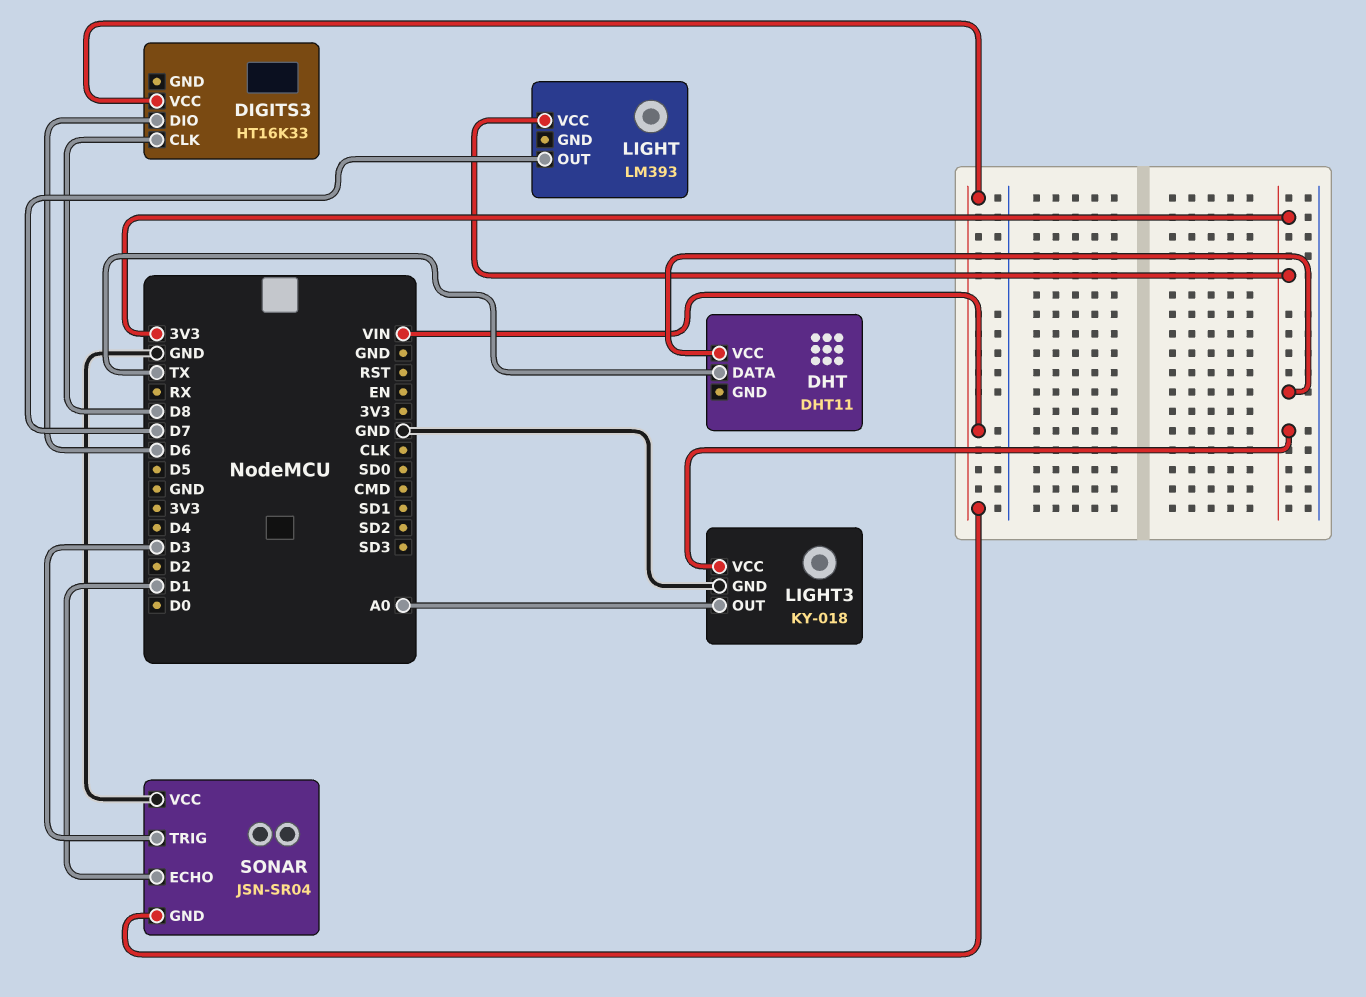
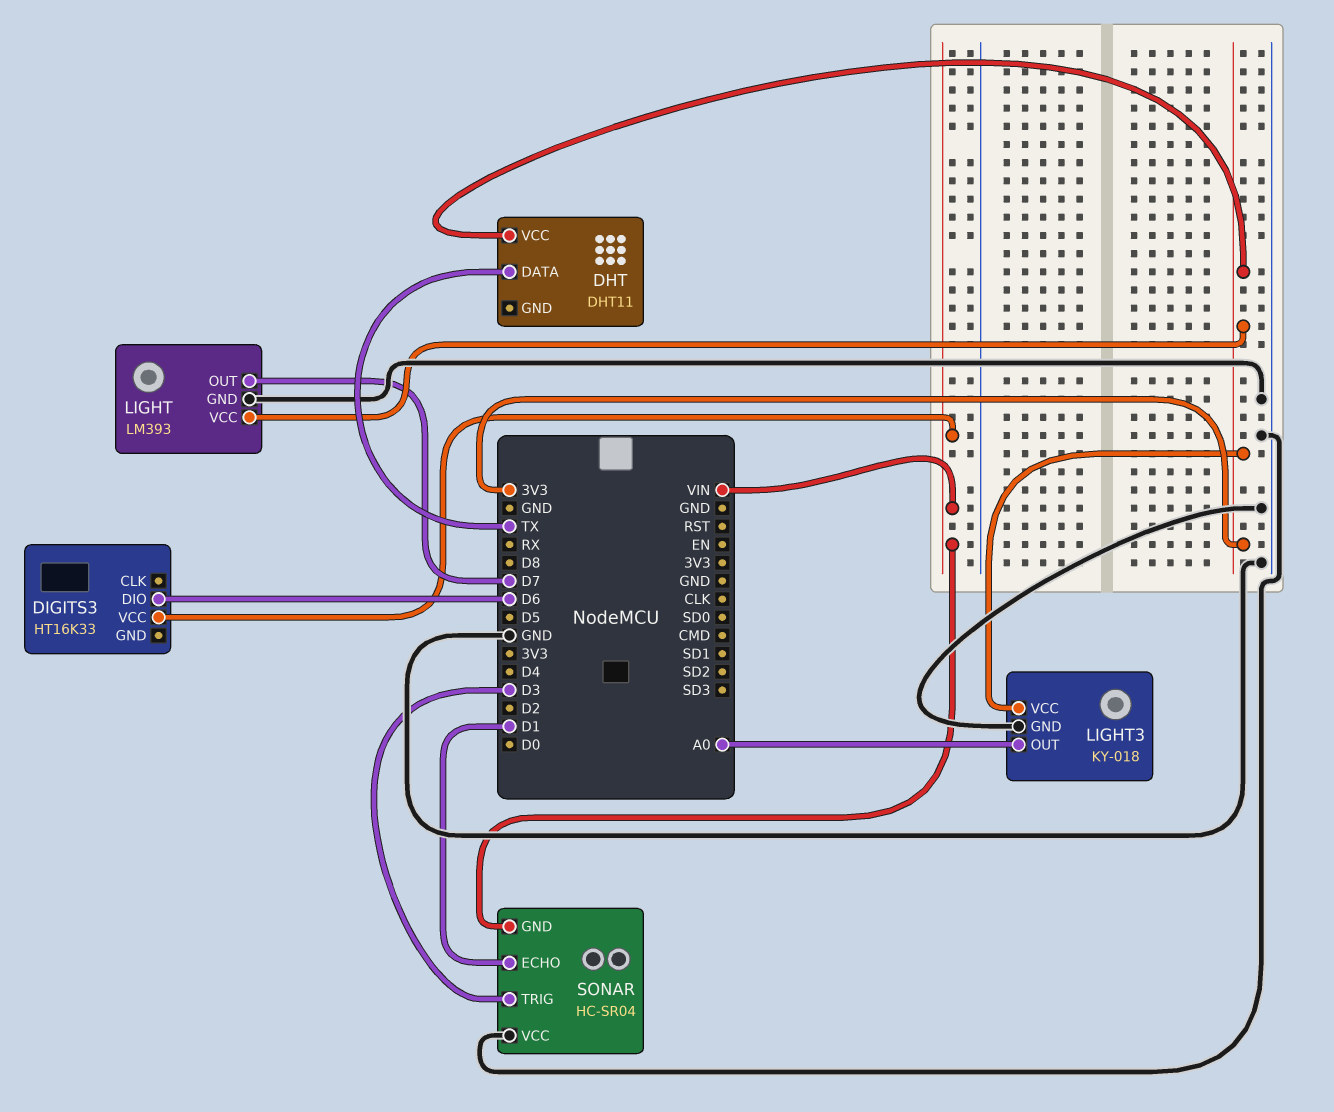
DIGITS3 pin CLK: D8 -> none
LIGHT pin GND: none -> GND
SONAR: JSN-SR04 -> HC-SR04

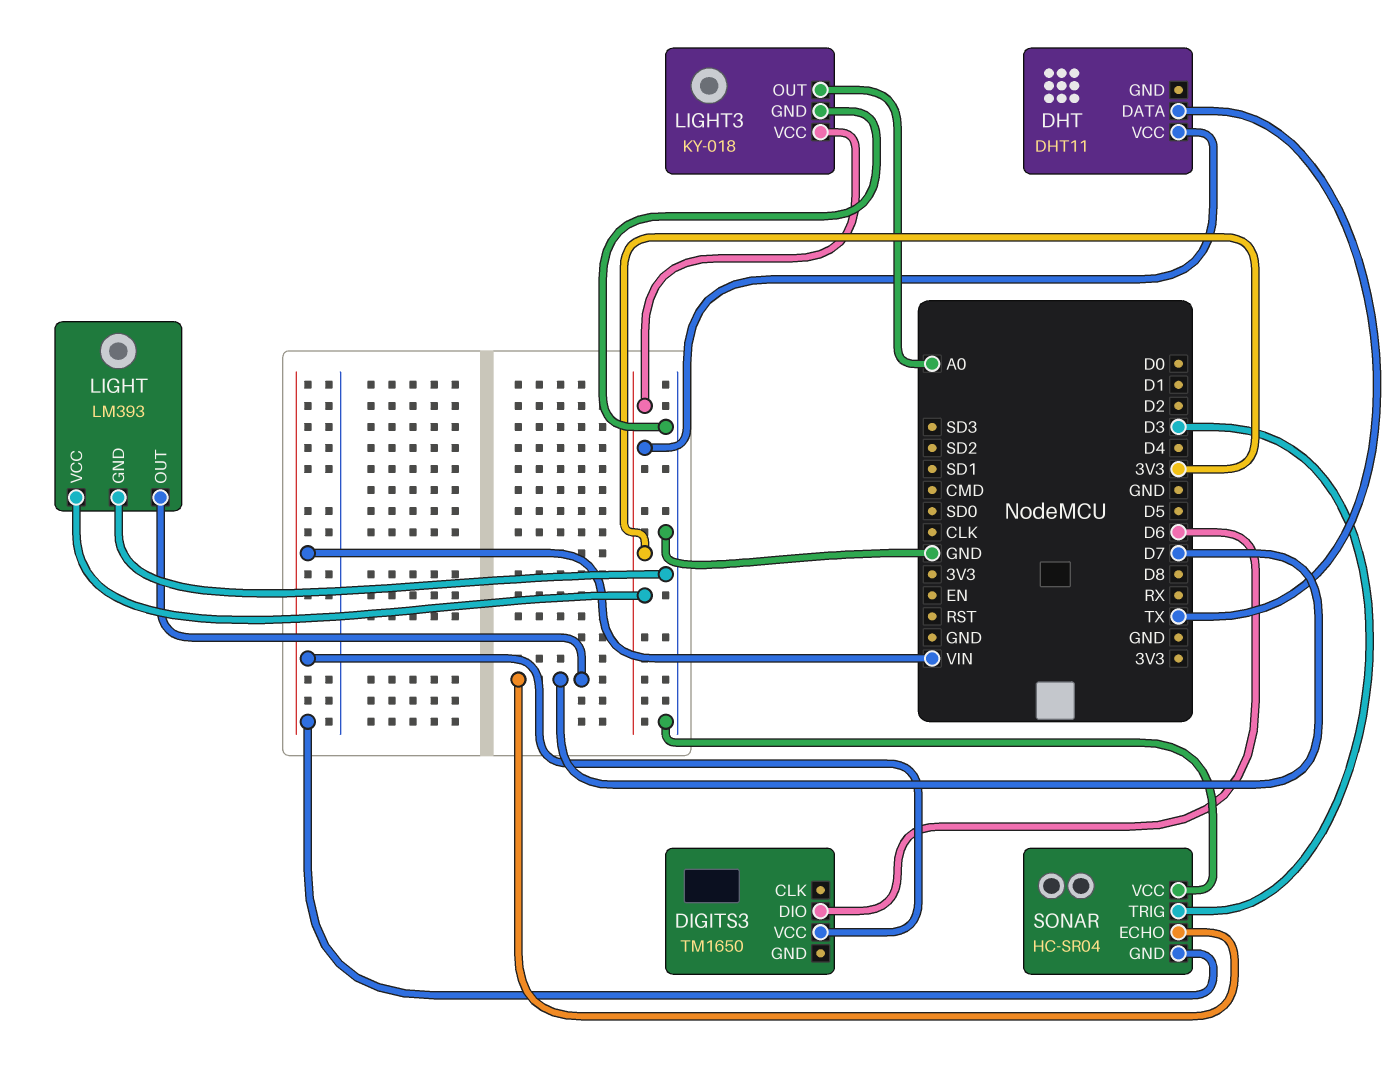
DIGITS3: HT16K33 -> TM1650
SONAR pin ECHO: D1 -> D7

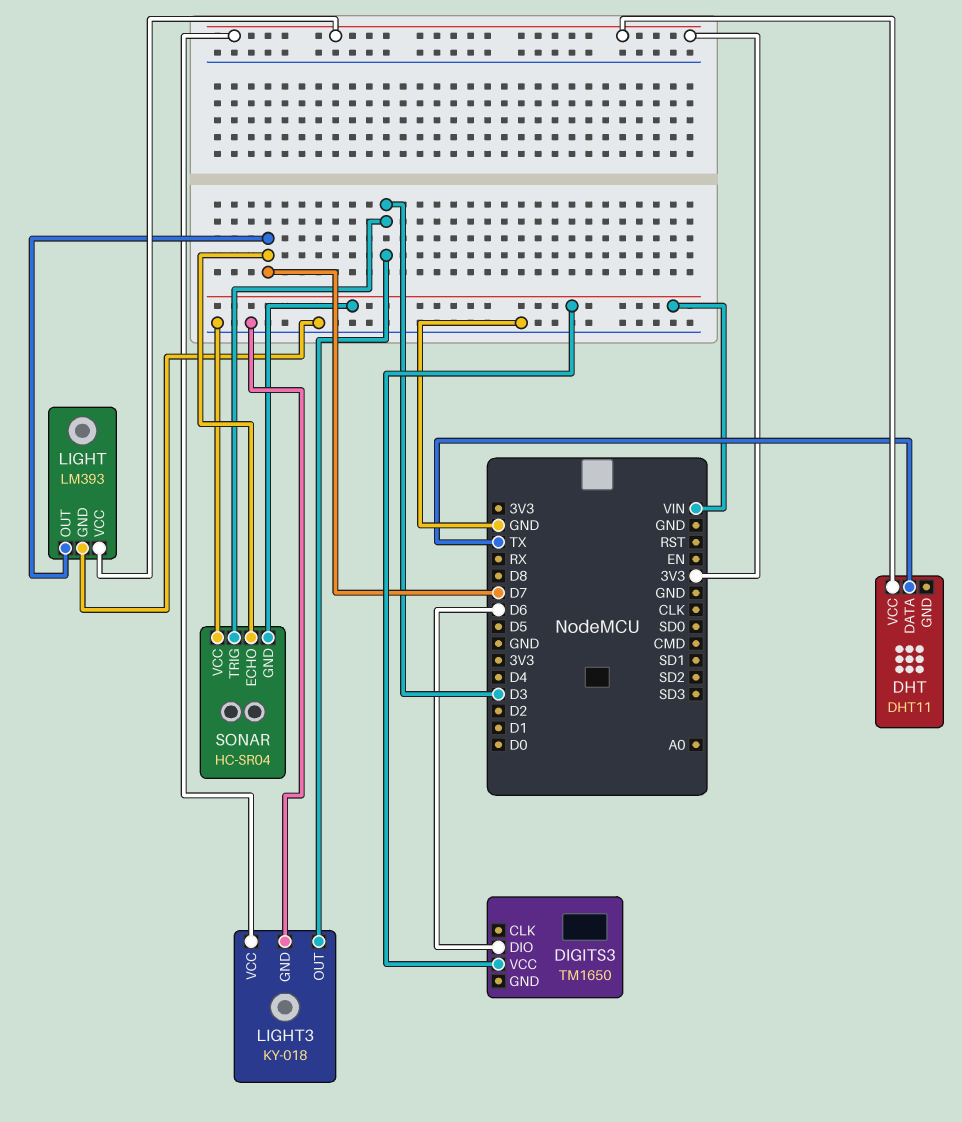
LIGHT3 pin OUT: A0 -> D3

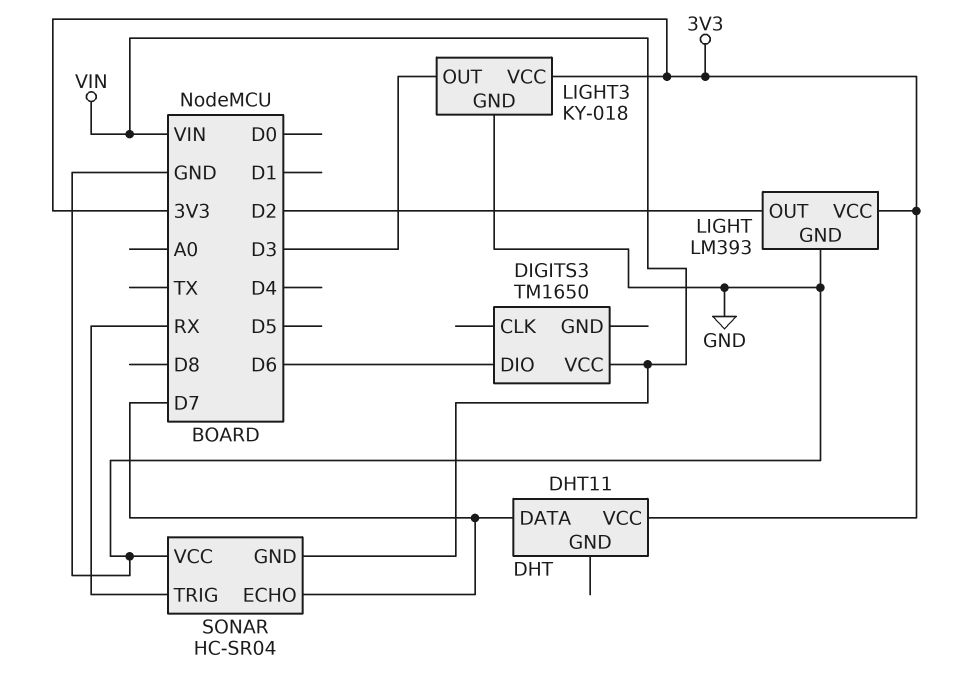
DHT pin DATA: TX -> D7
LIGHT pin OUT: D7 -> D2
SONAR pin TRIG: D3 -> RX

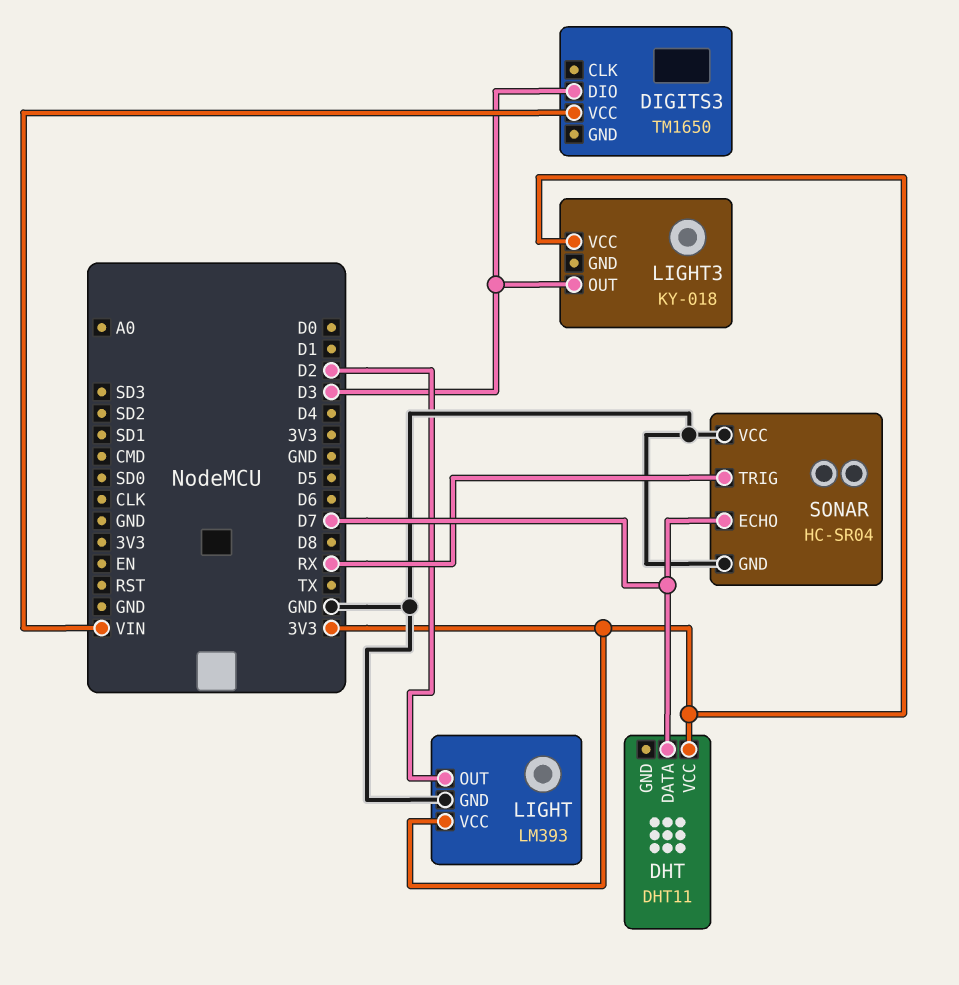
DIGITS3 pin DIO: D6 -> D3
LIGHT3 pin GND: GND -> none
SONAR pin GND: VIN -> GND

